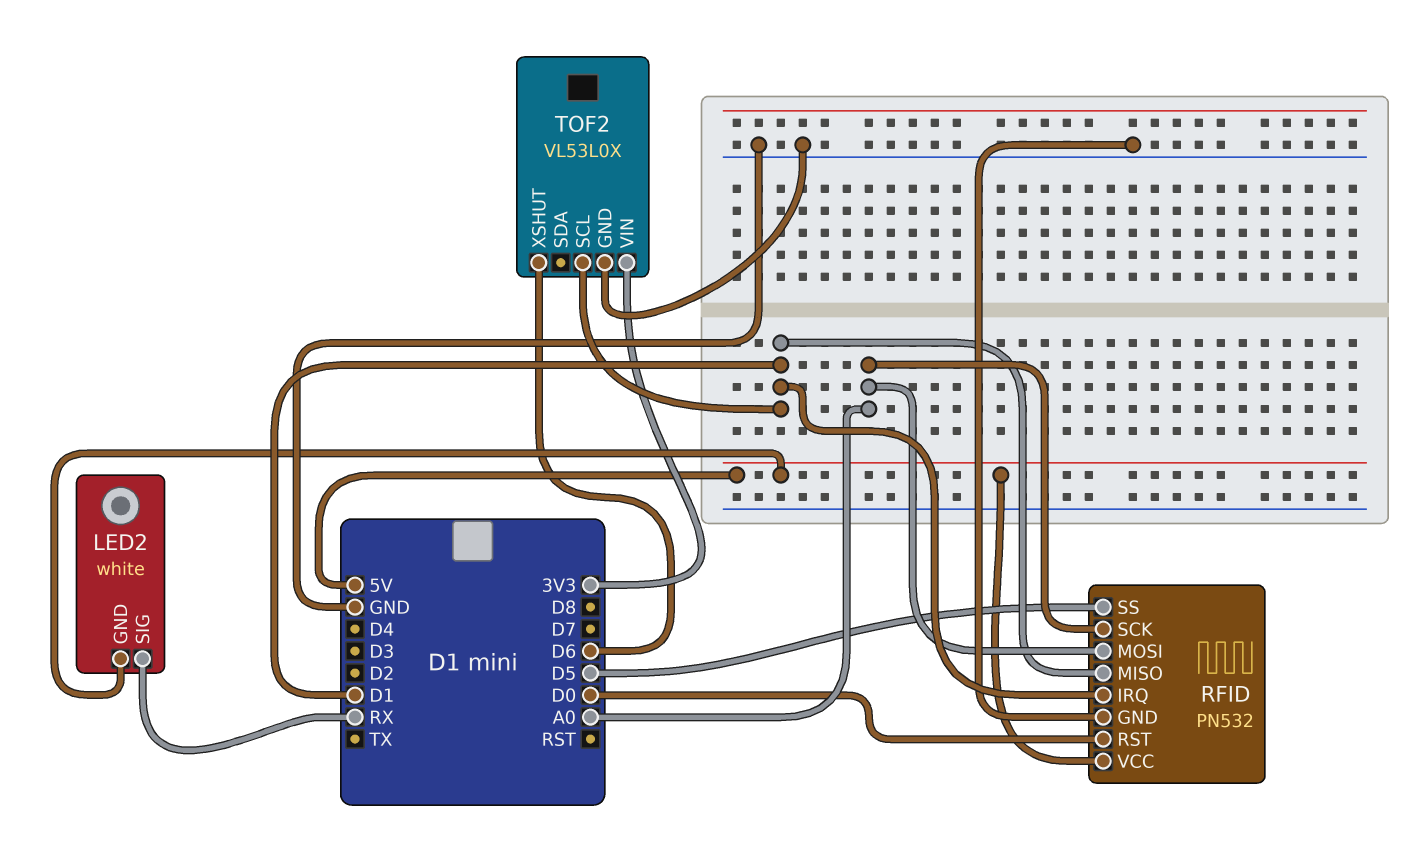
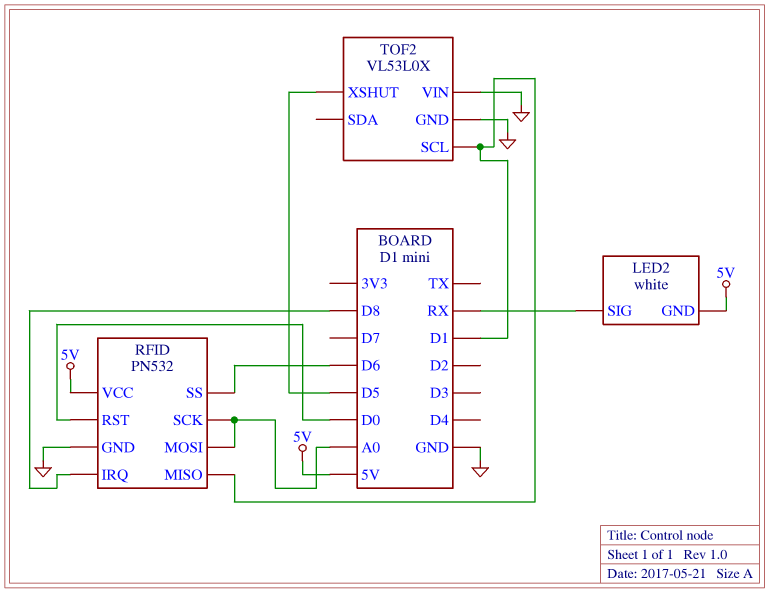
RFID pin IRQ: D1 -> D8
RFID pin SS: D5 -> D6
TOF2 pin VIN: 3V3 -> GND
TOF2 pin XSHUT: D6 -> D5

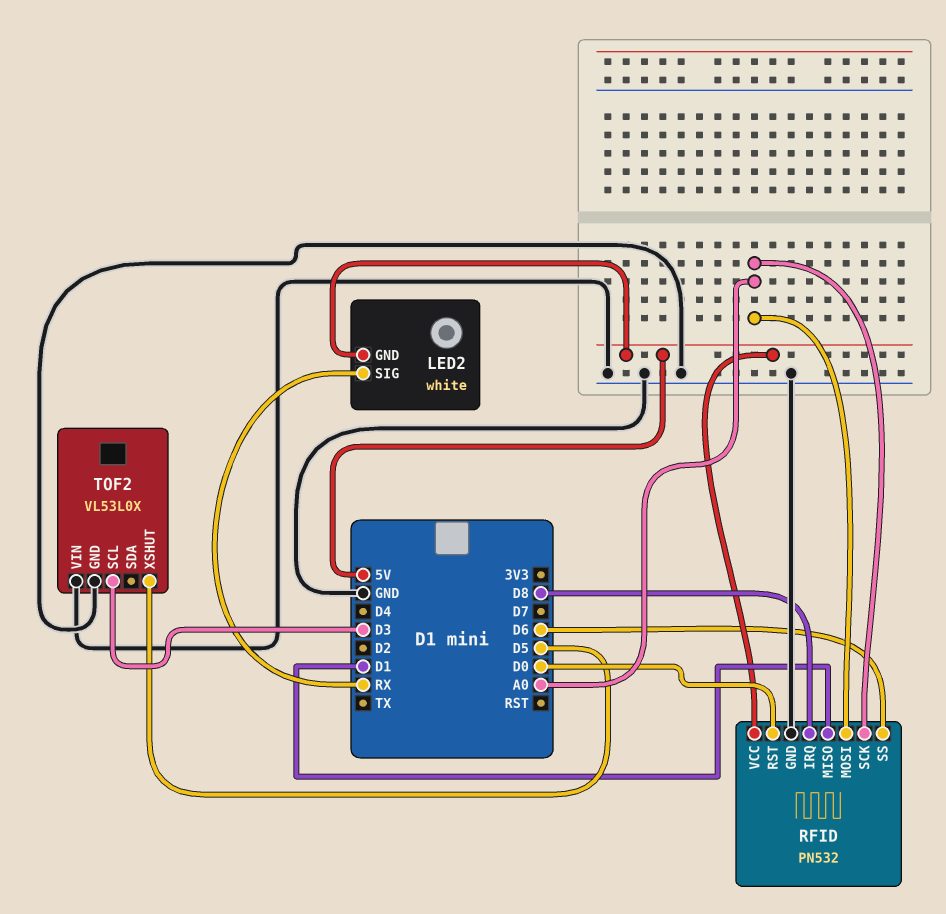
TOF2 pin SCL: D1 -> D3

